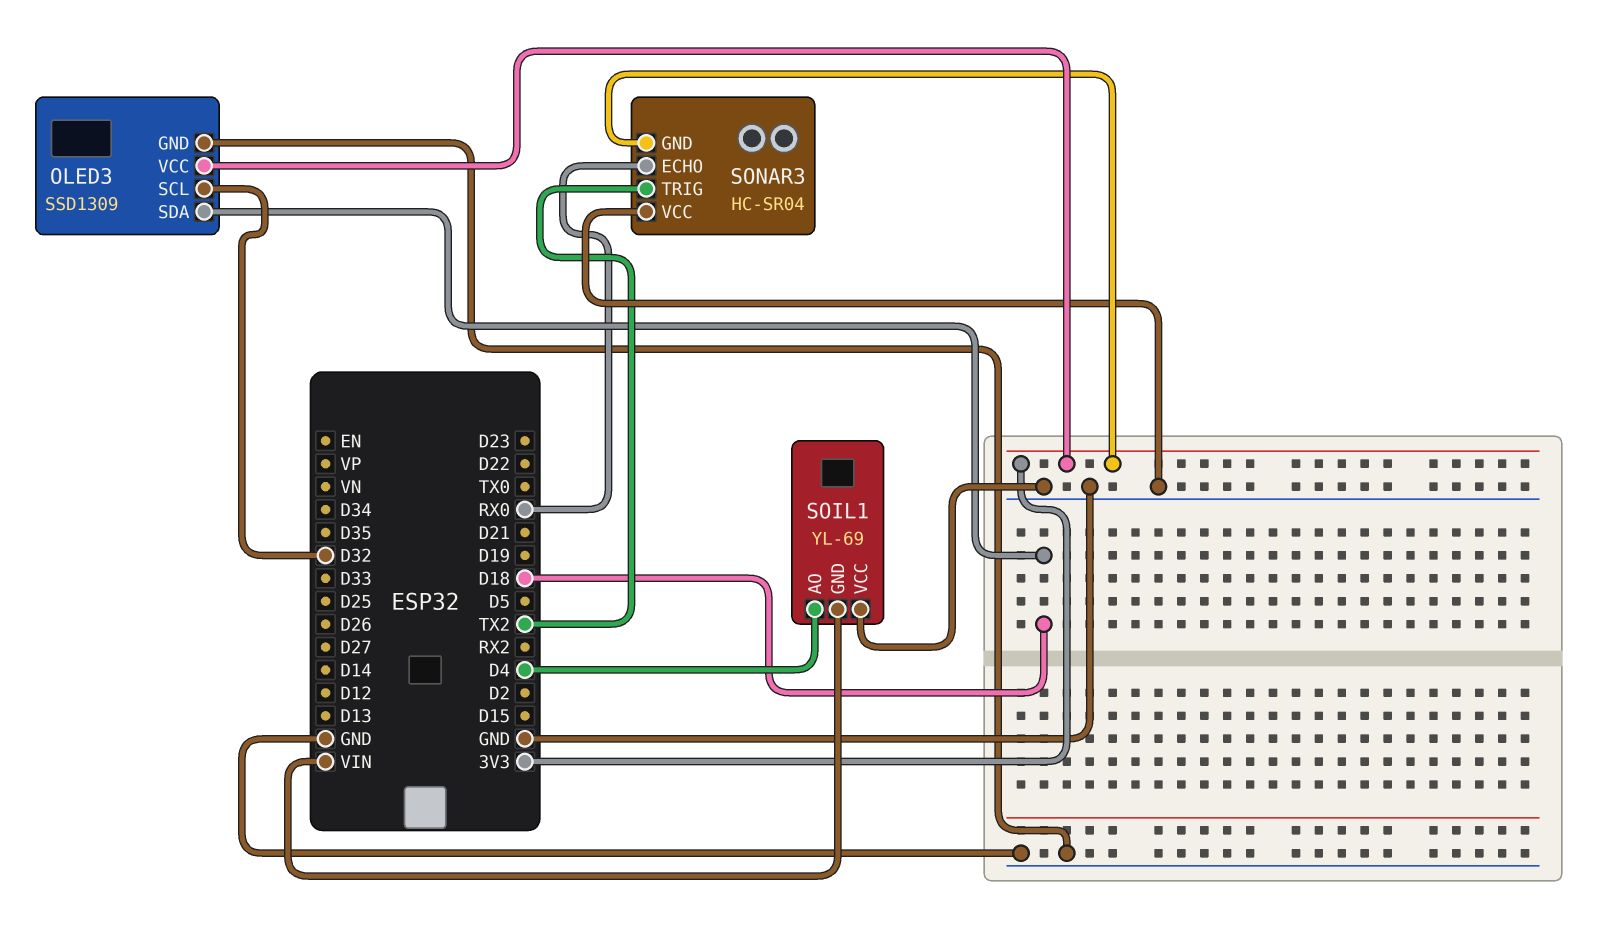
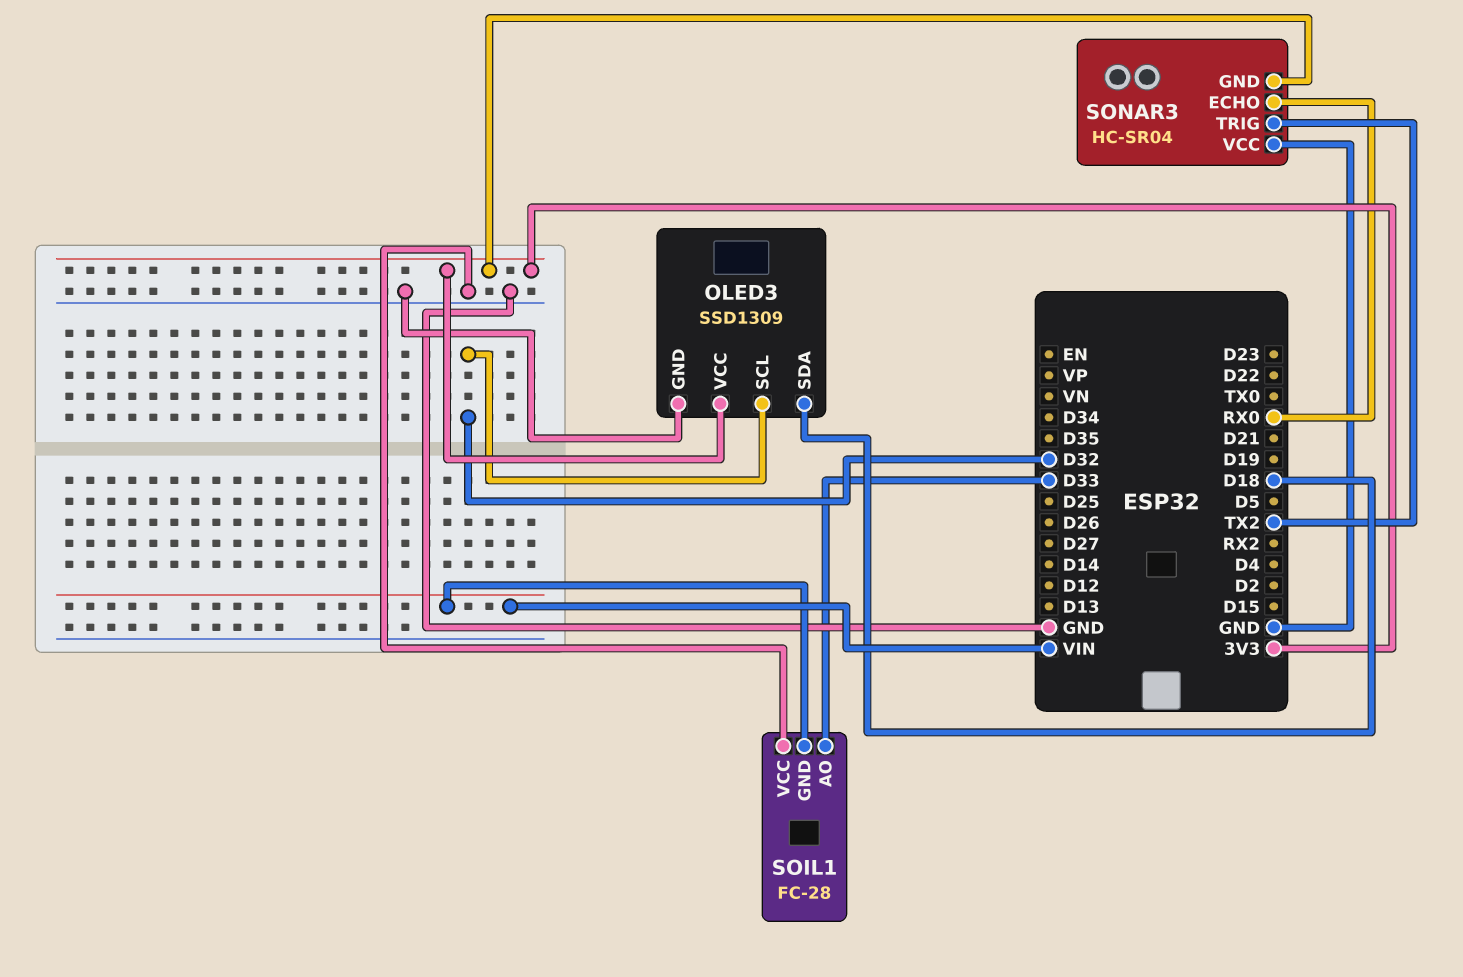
SOIL1: YL-69 -> FC-28
SOIL1 pin AO: D4 -> D33

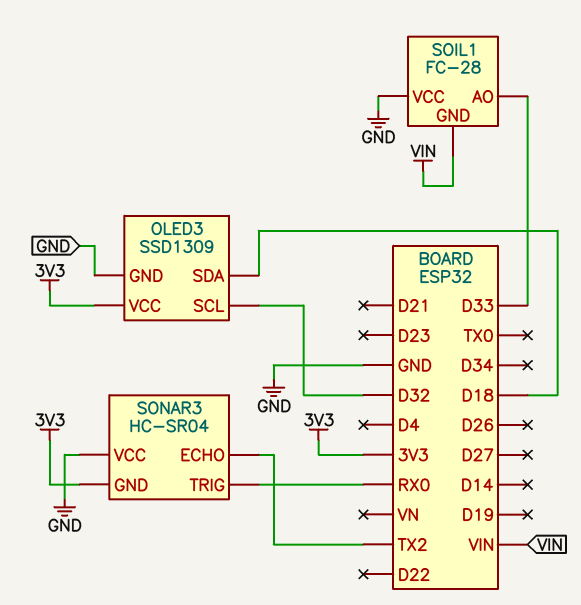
SONAR3 pin ECHO: RX0 -> TX2
SONAR3 pin TRIG: TX2 -> RX0

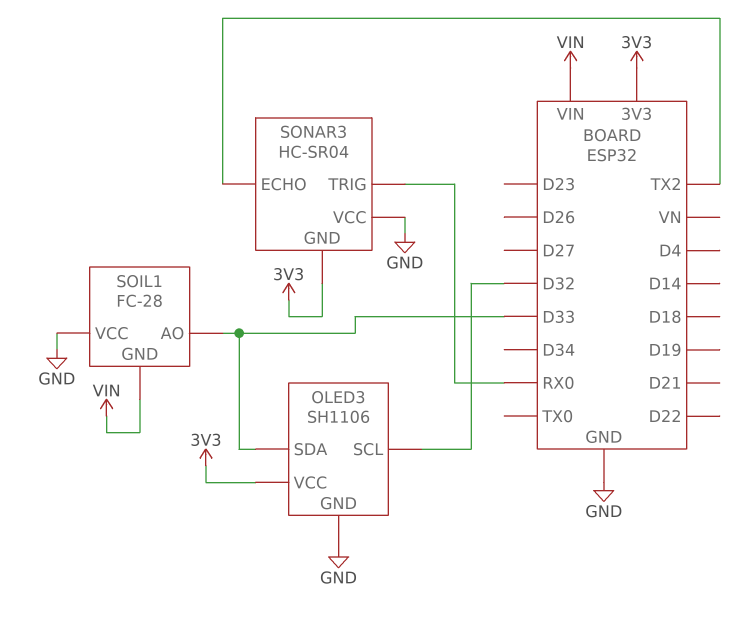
OLED3: SSD1309 -> SH1106
OLED3 pin SDA: D18 -> D33

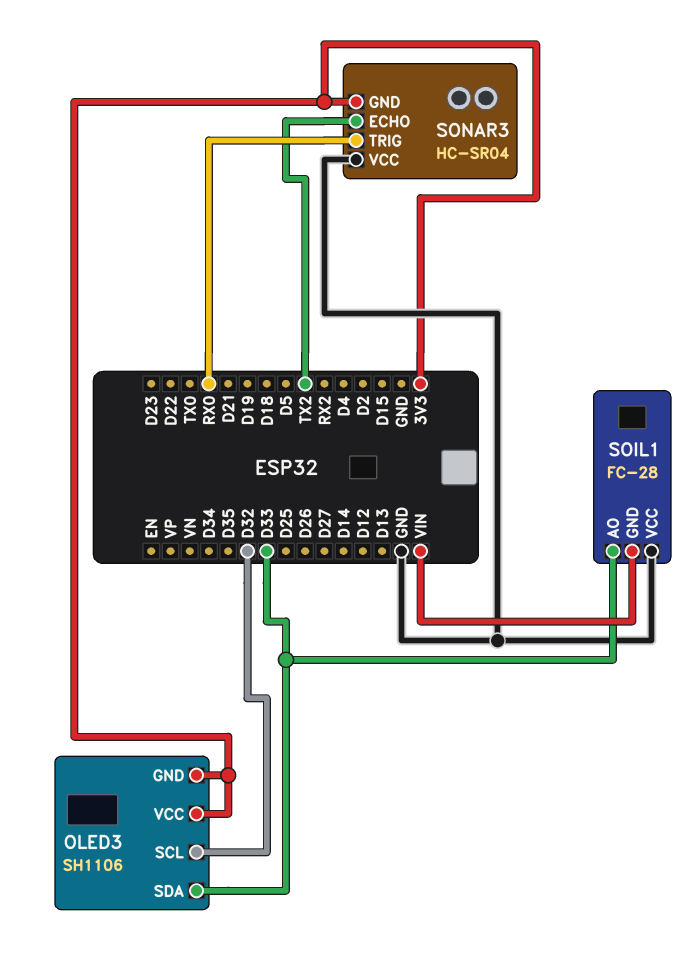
OLED3 pin GND: GND -> 3V3

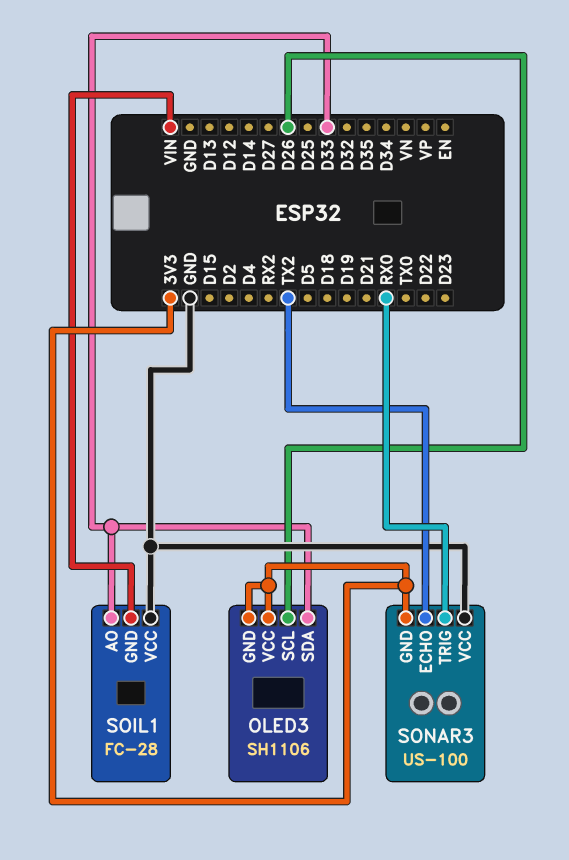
OLED3 pin SCL: D32 -> D26
SONAR3: HC-SR04 -> US-100

